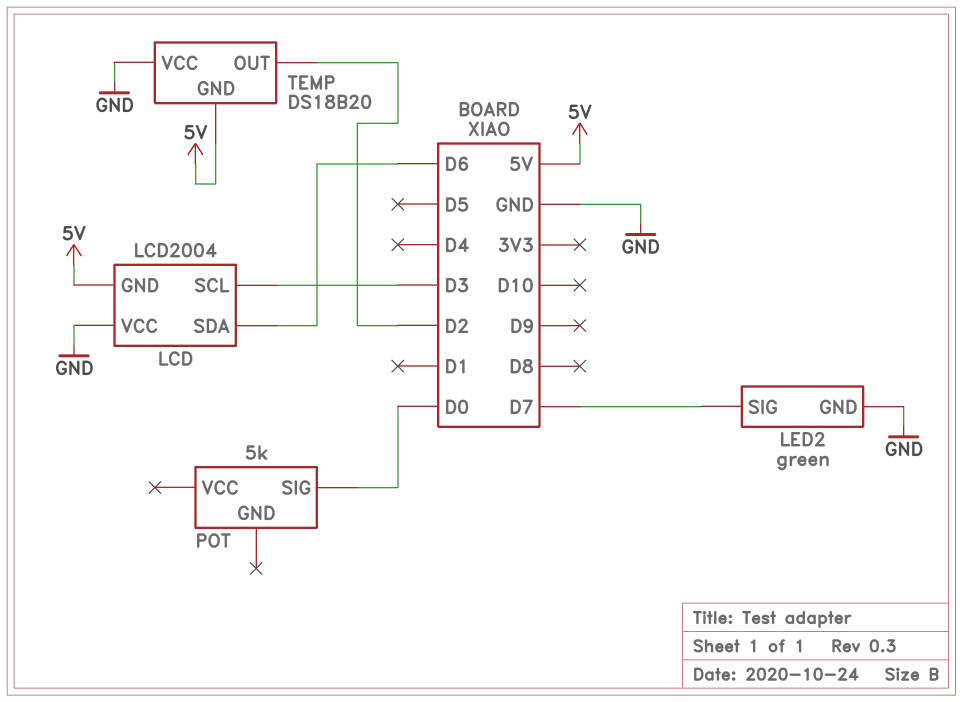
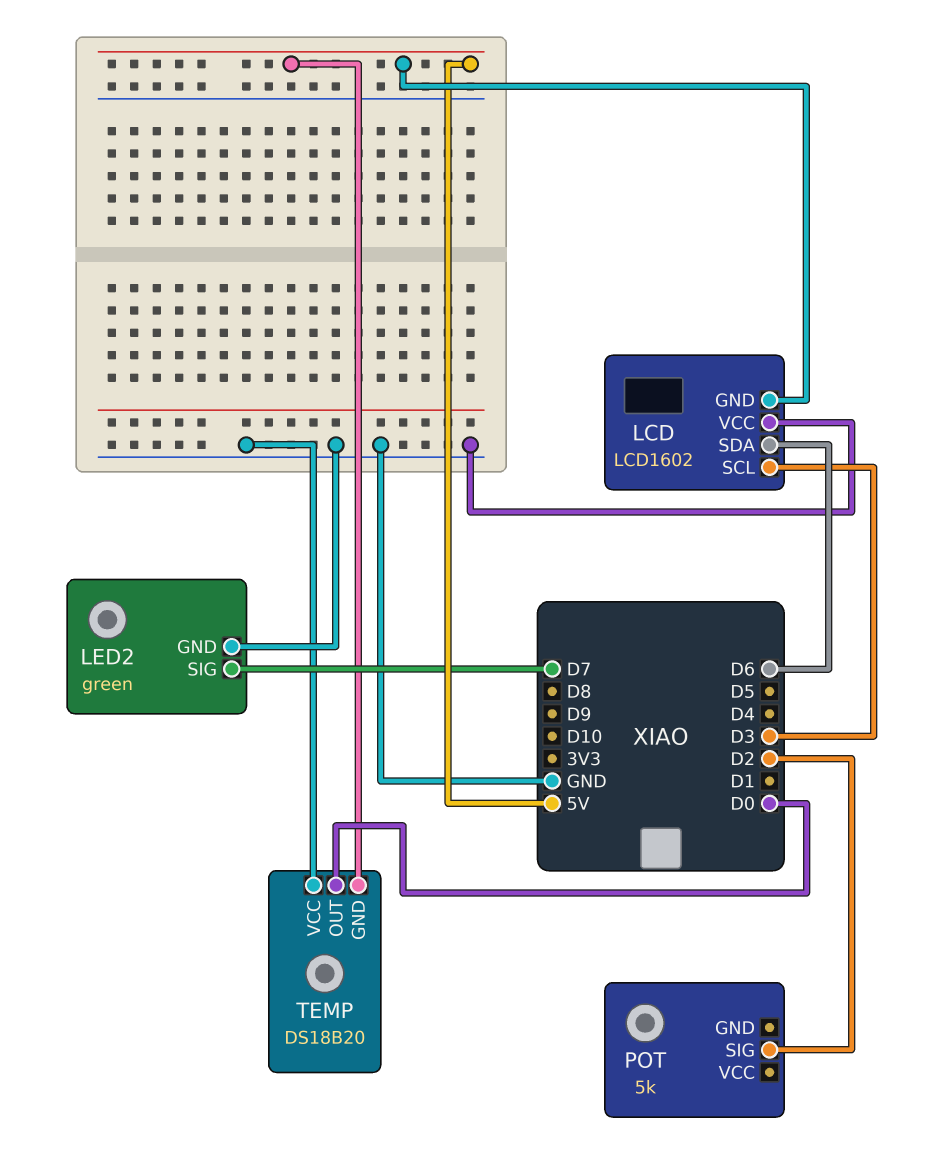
LCD: LCD2004 -> LCD1602
POT pin SIG: D0 -> D2
TEMP pin OUT: D2 -> D0

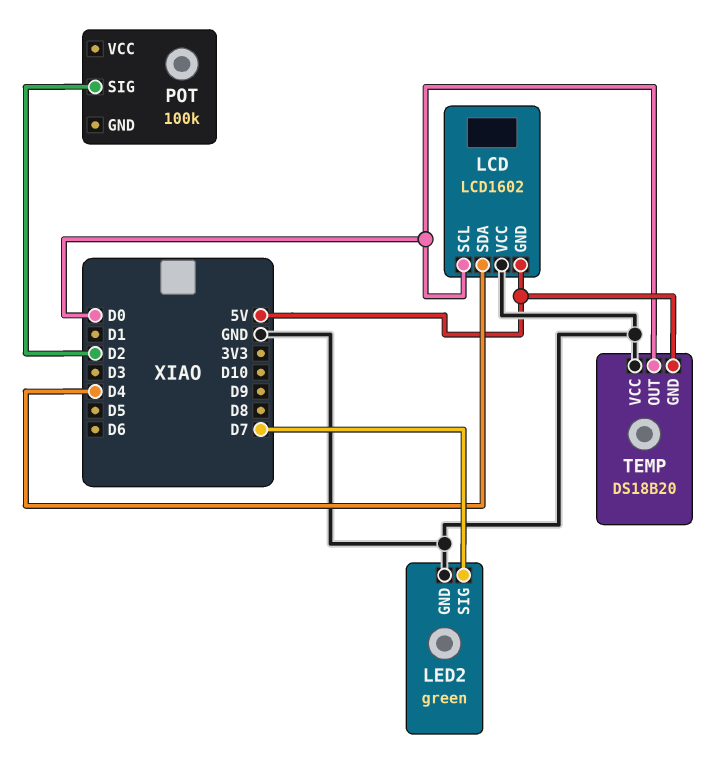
LCD pin SCL: D3 -> D0
LCD pin SDA: D6 -> D4
POT: 5k -> 100k

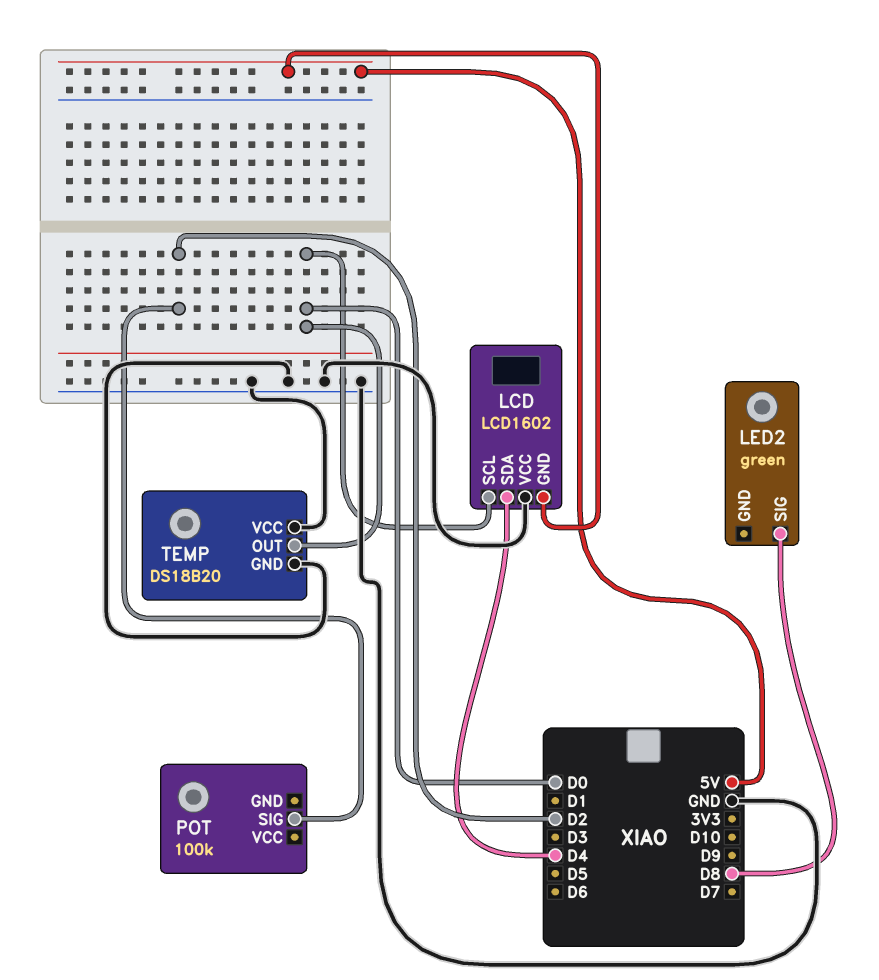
LED2 pin GND: GND -> none
LED2 pin SIG: D7 -> D8
TEMP pin GND: 5V -> GND

